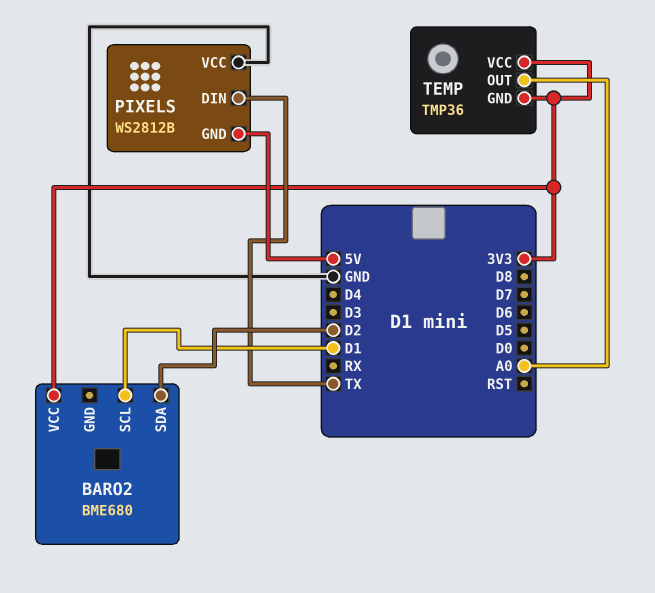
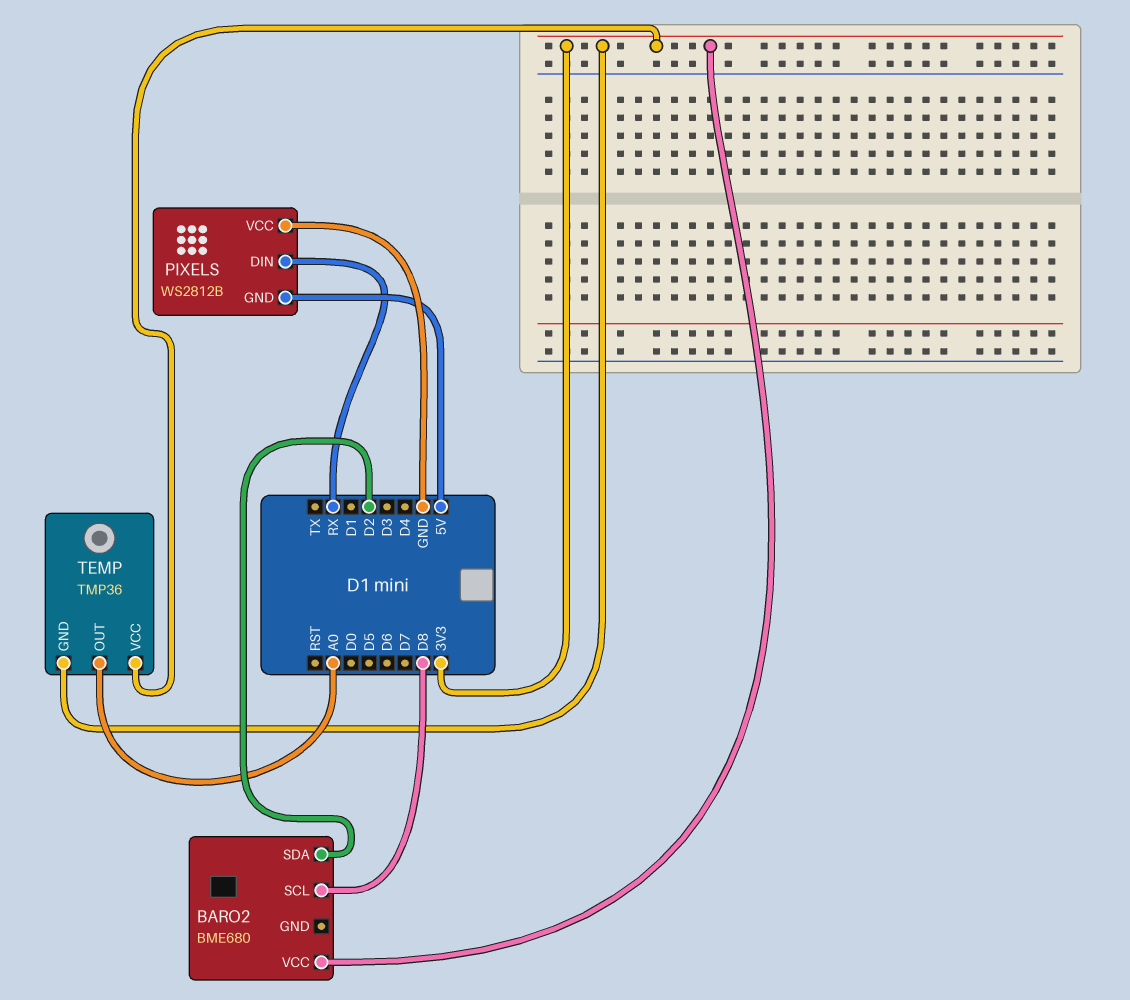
BARO2 pin SCL: D1 -> D8
PIXELS pin DIN: TX -> RX

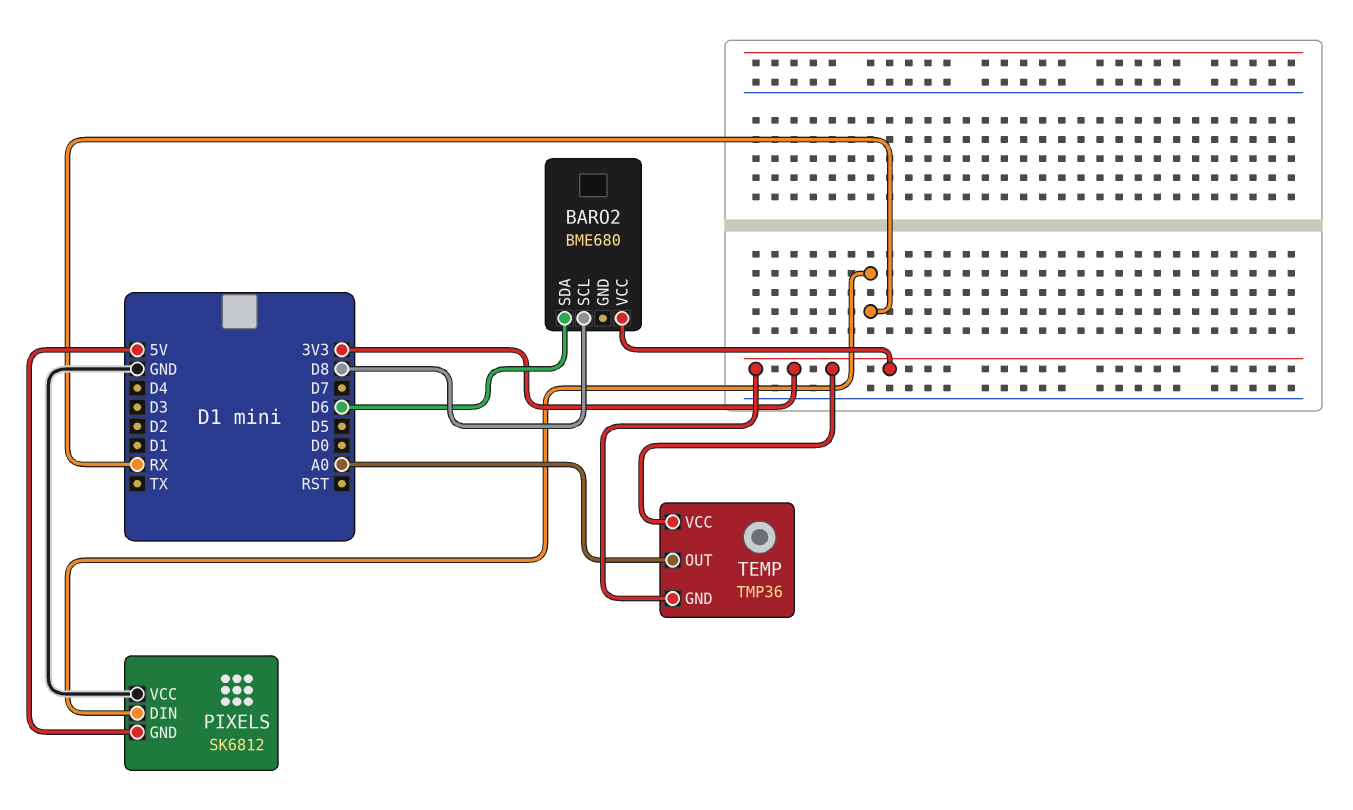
BARO2 pin SDA: D2 -> D6
PIXELS: WS2812B -> SK6812

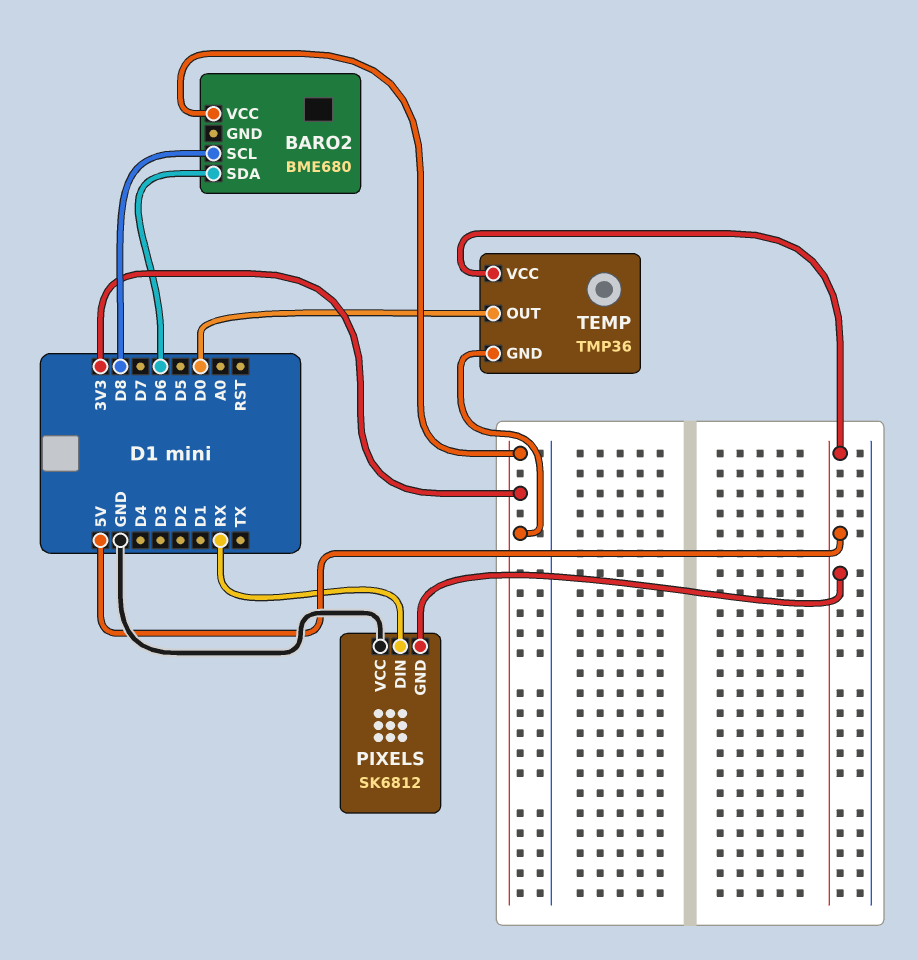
TEMP pin OUT: A0 -> D0
TEMP pin VCC: 3V3 -> 5V

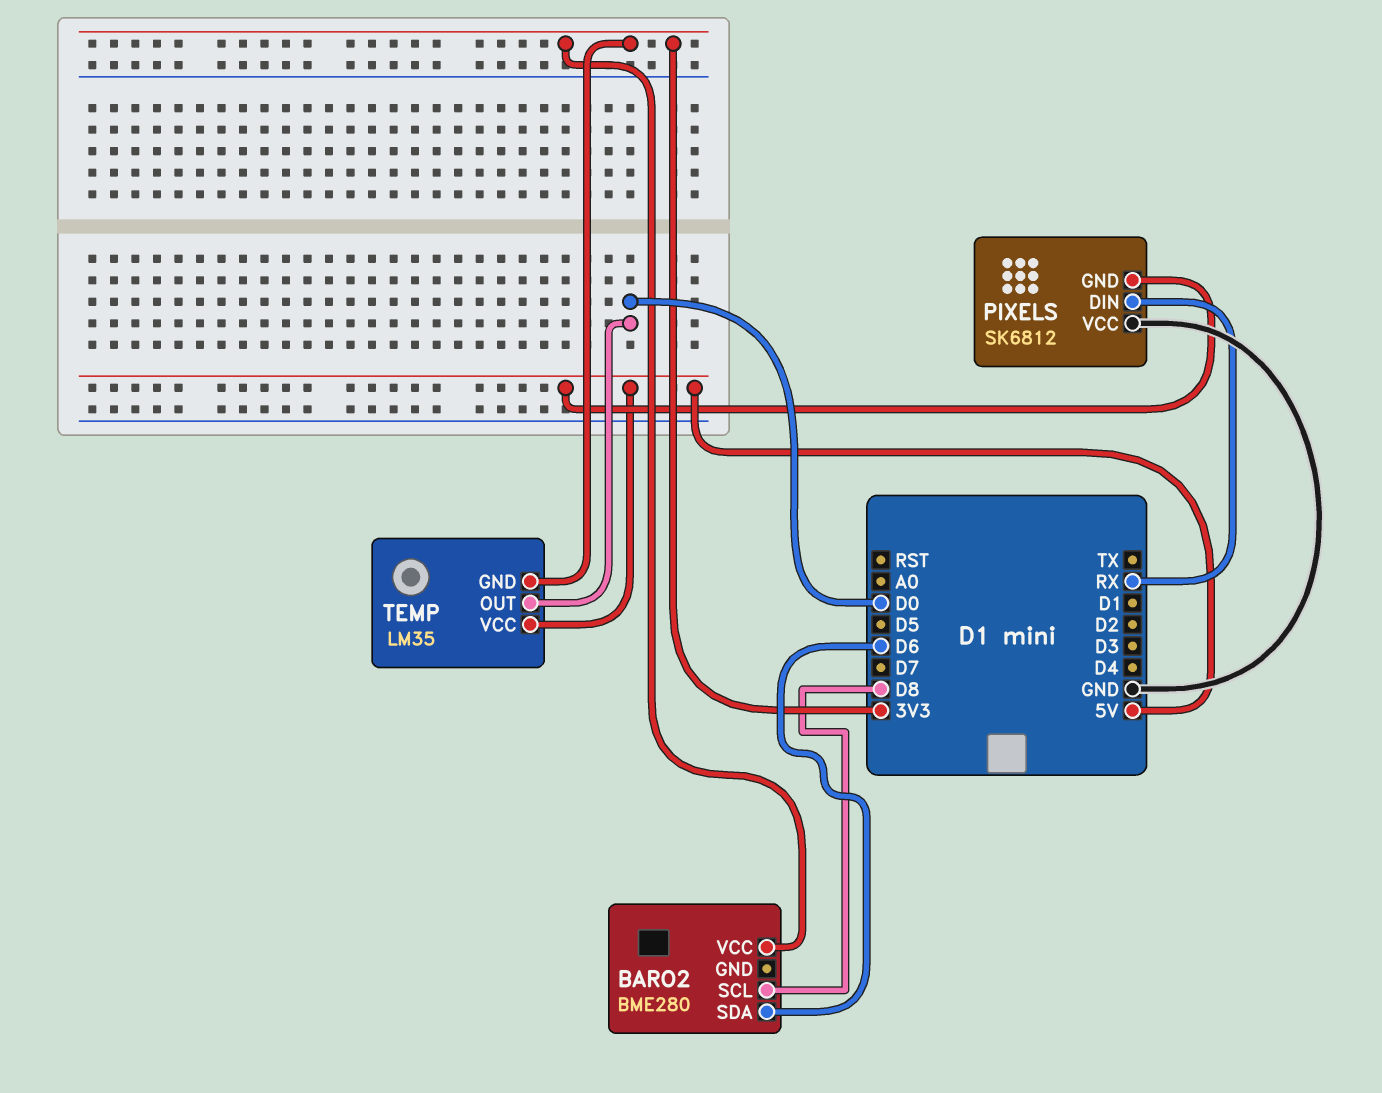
BARO2: BME680 -> BME280
TEMP: TMP36 -> LM35

